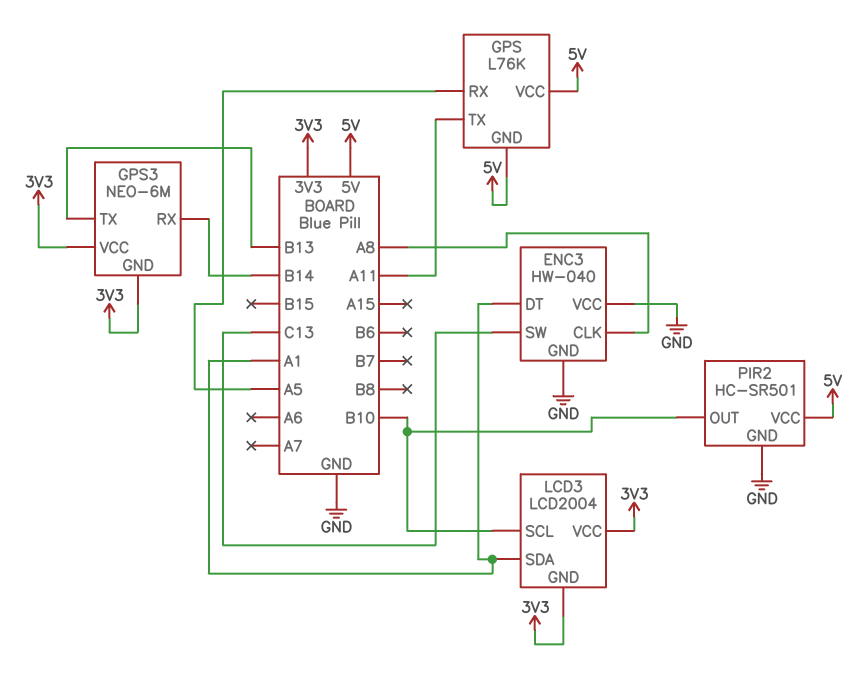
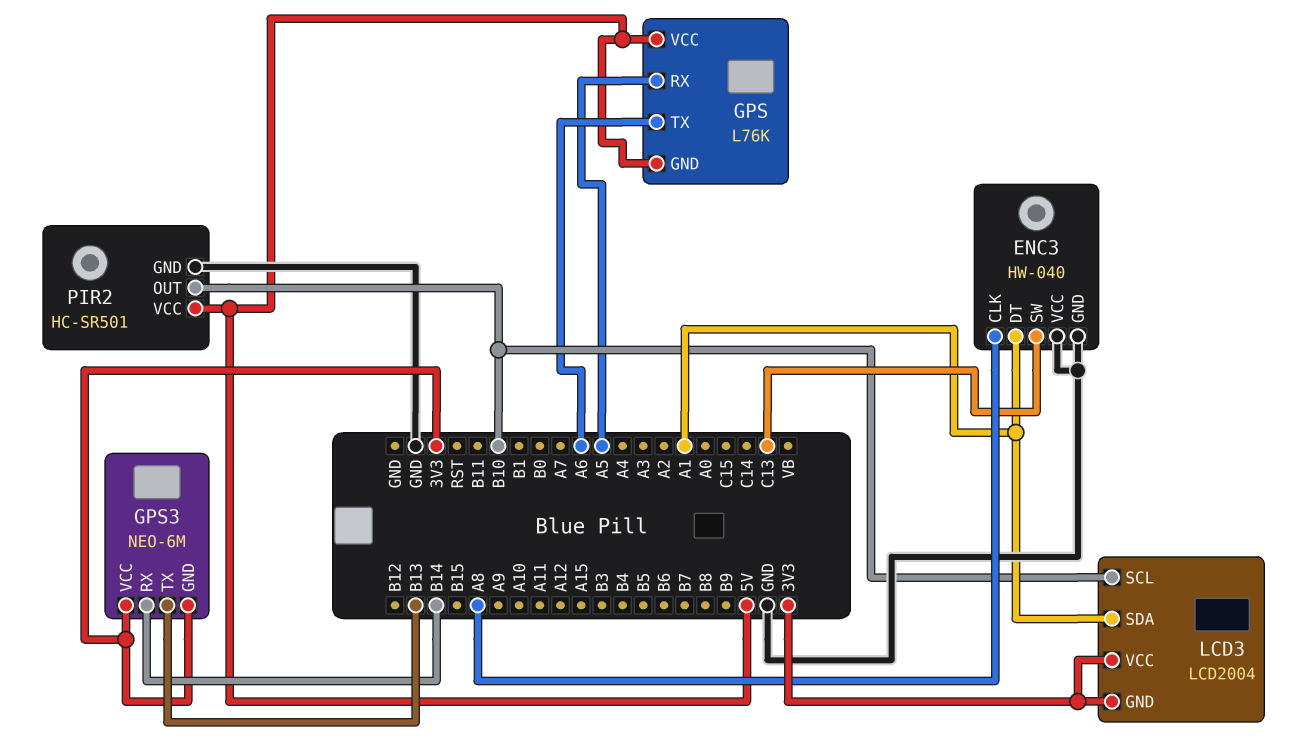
GPS pin TX: A11 -> A6

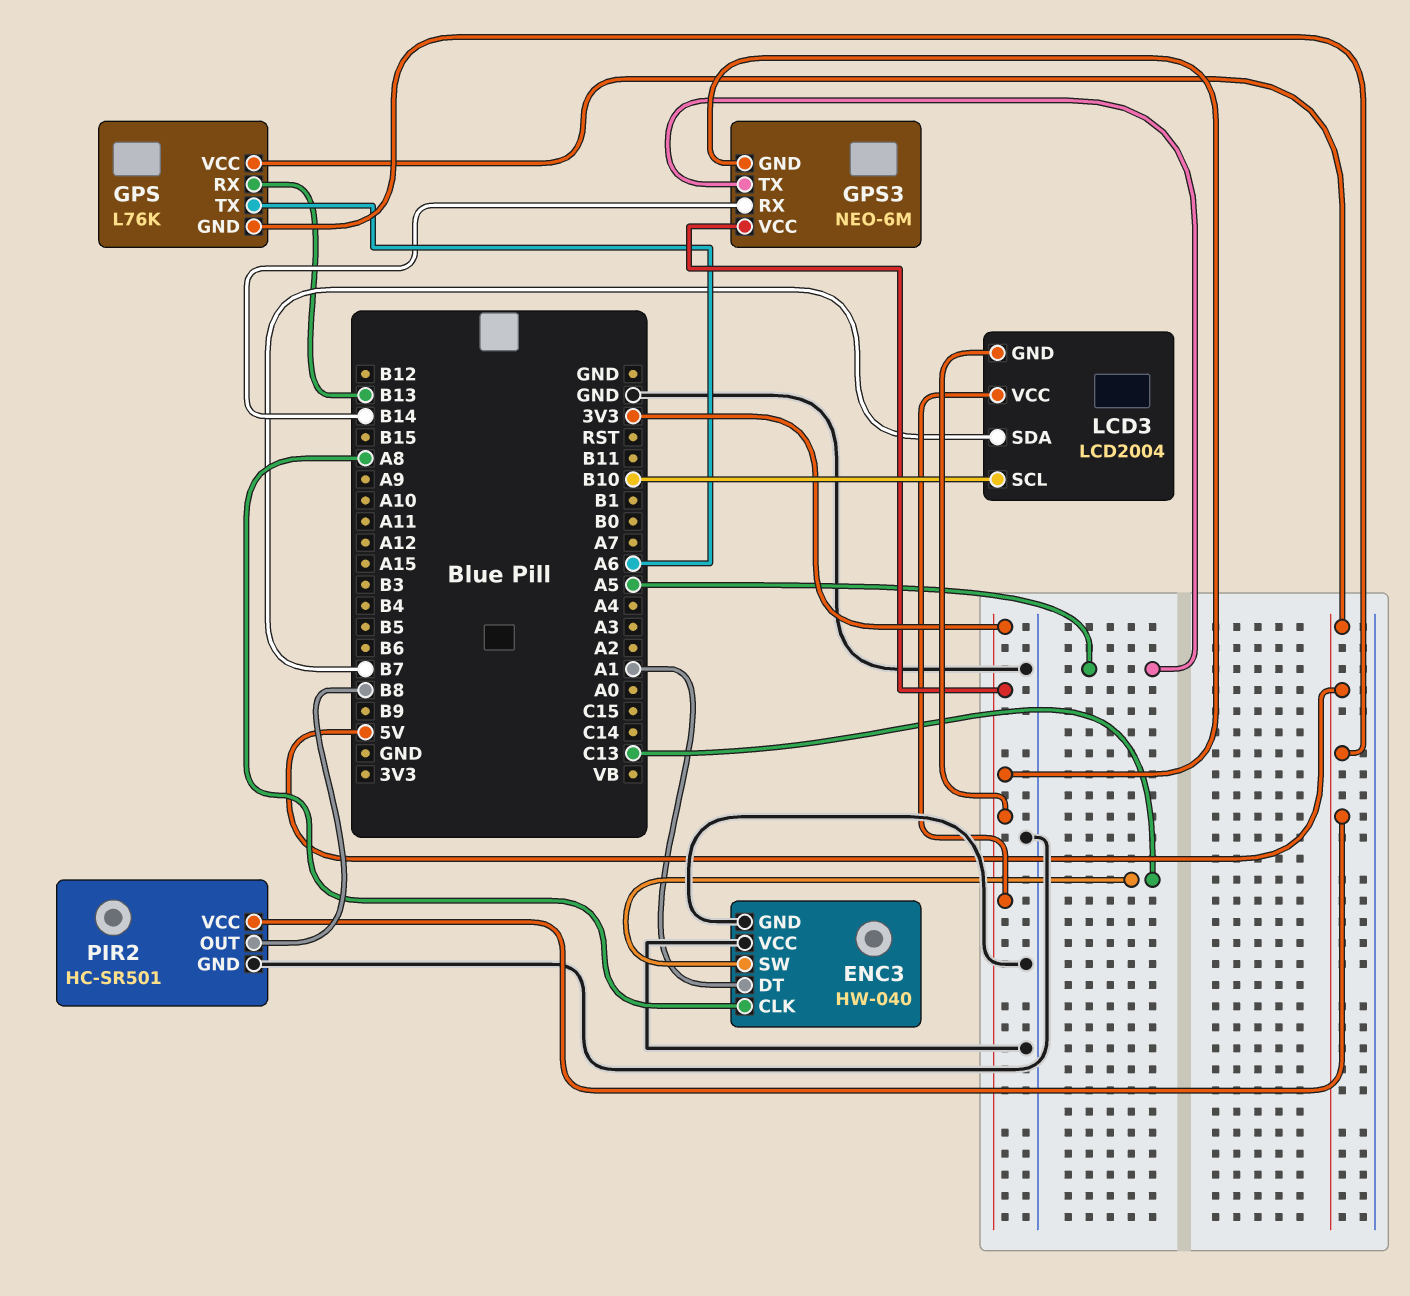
GPS pin RX: A5 -> B13
GPS3 pin TX: B13 -> A5
LCD3 pin SDA: A1 -> B7
PIR2 pin OUT: B10 -> B8

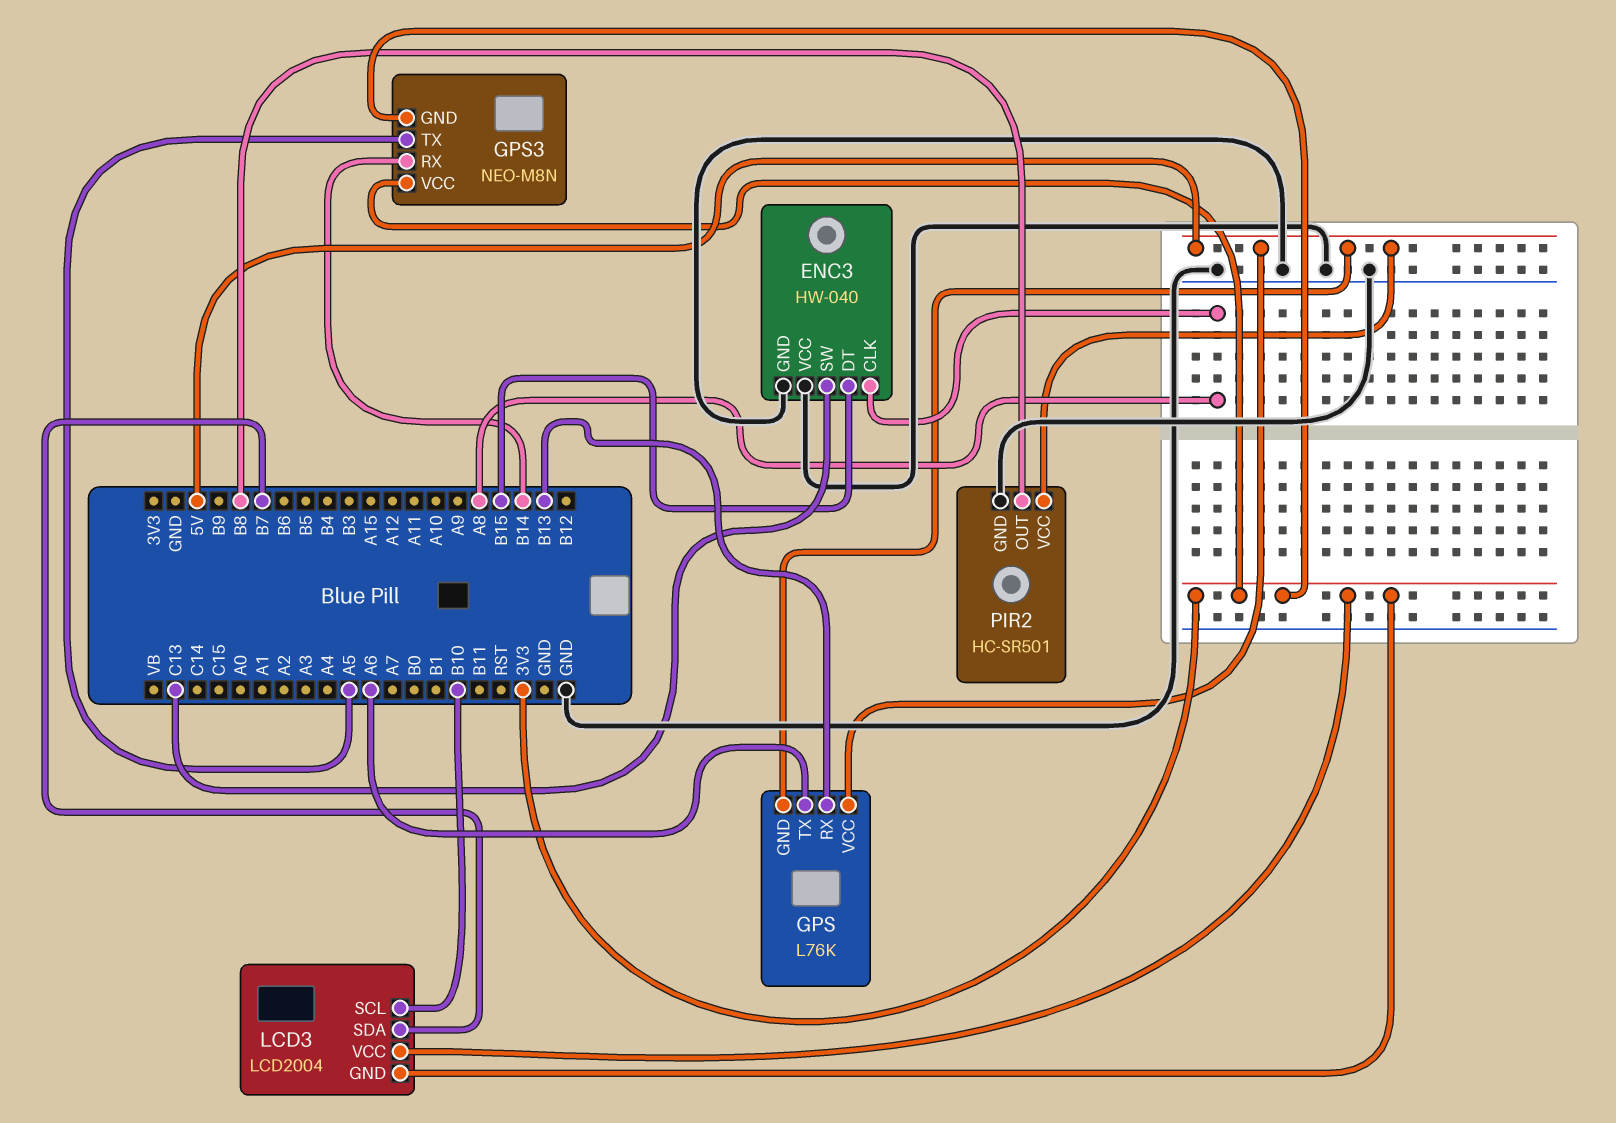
ENC3 pin DT: A1 -> B15
GPS3: NEO-6M -> NEO-M8N

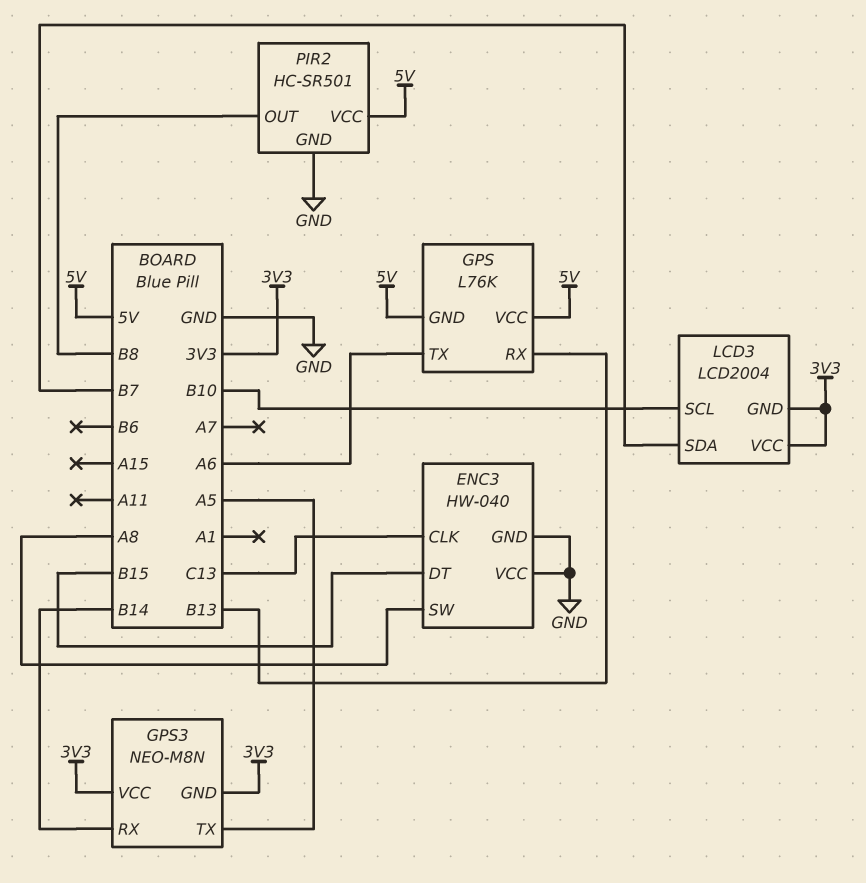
ENC3 pin CLK: A8 -> C13
ENC3 pin SW: C13 -> A8

